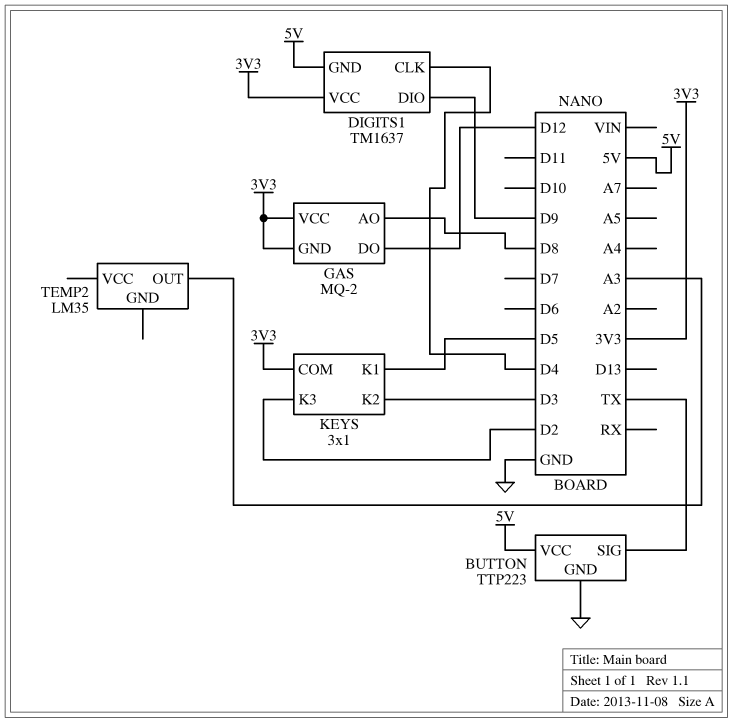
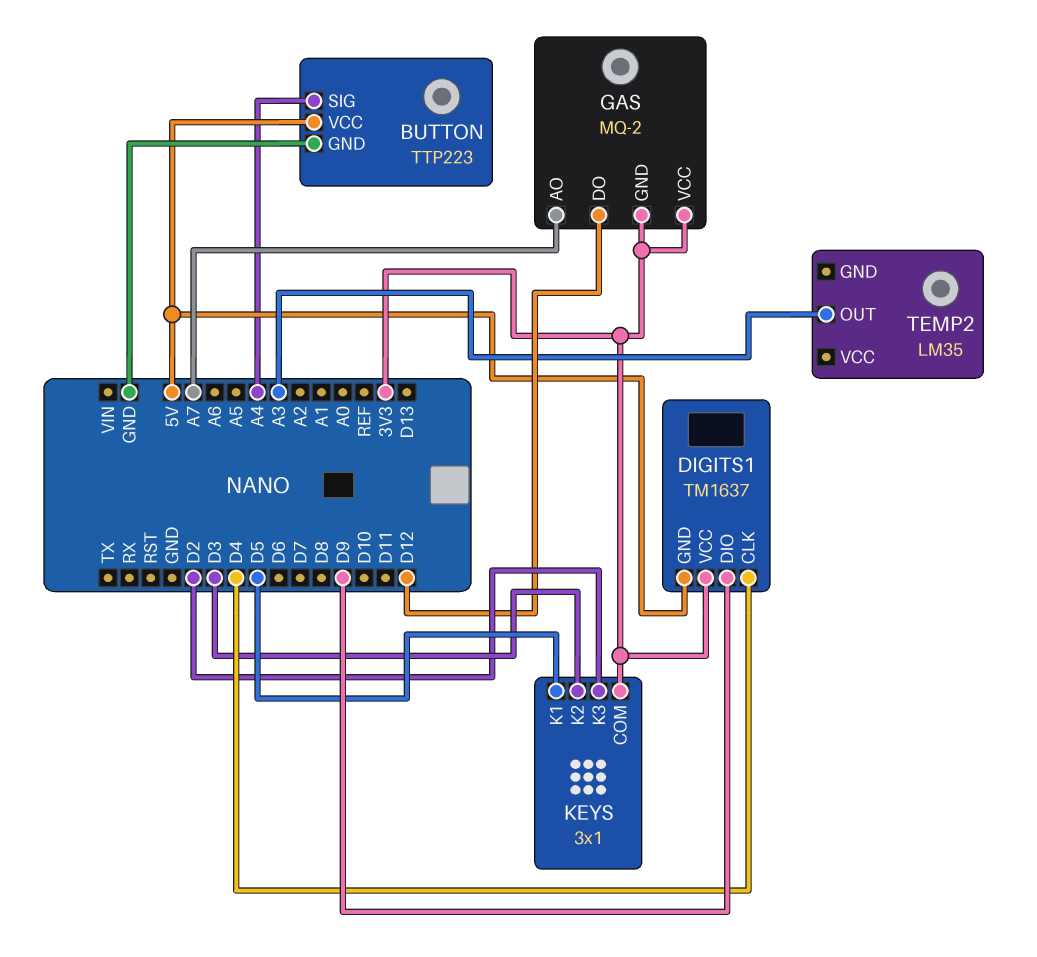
BUTTON pin SIG: TX -> A4
GAS pin AO: D8 -> A7

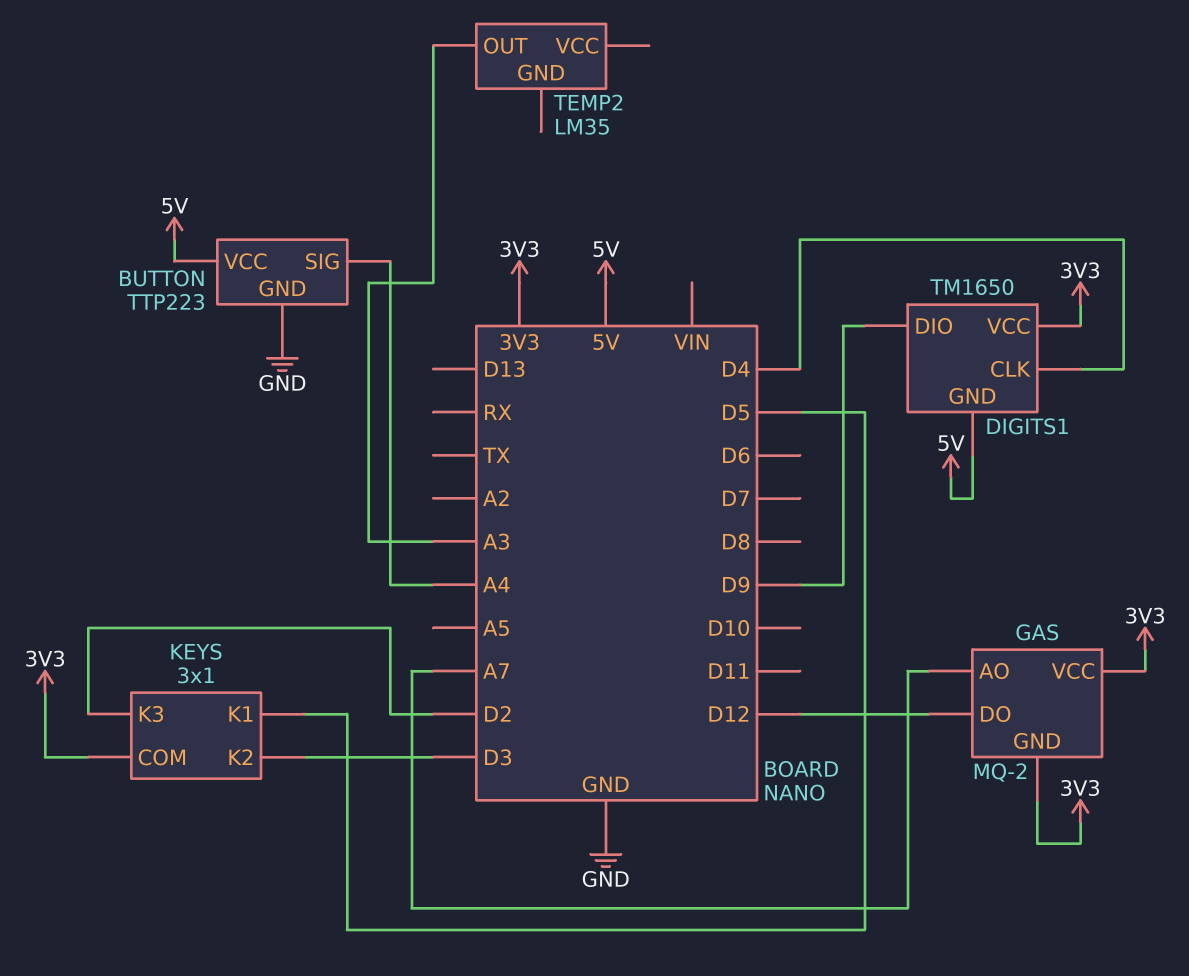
DIGITS1: TM1637 -> TM1650

